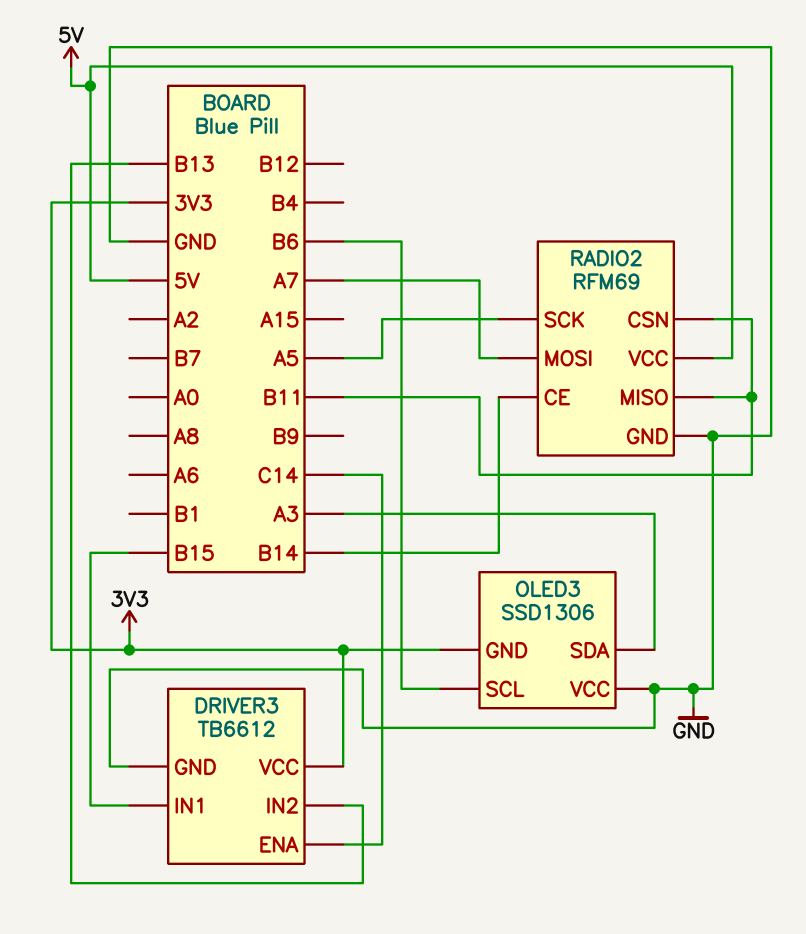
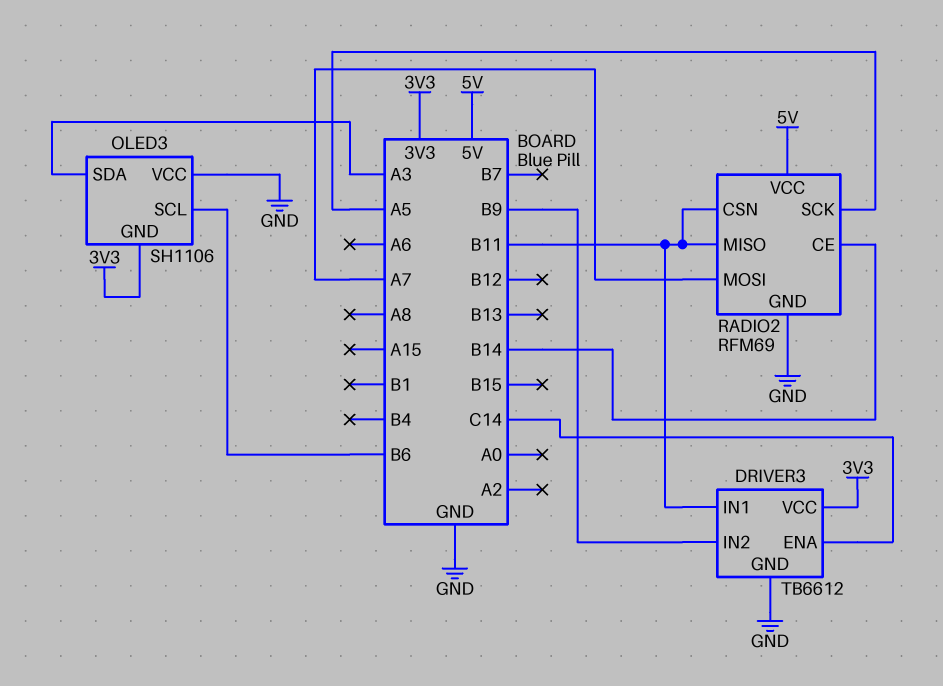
DRIVER3 pin IN1: B15 -> B11
DRIVER3 pin IN2: B13 -> B9
OLED3: SSD1306 -> SH1106

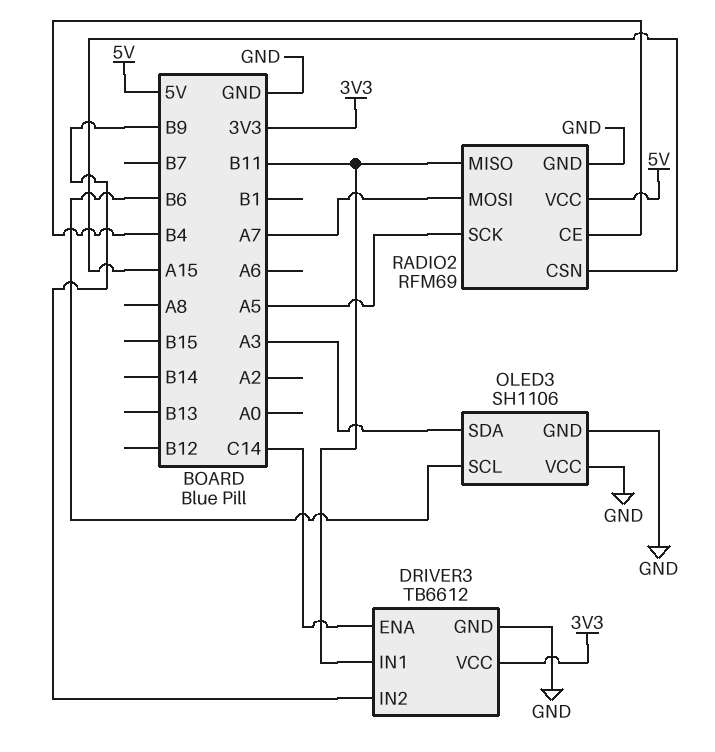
OLED3 pin GND: 3V3 -> GND
RADIO2 pin CE: B14 -> B4
RADIO2 pin CSN: B11 -> A15

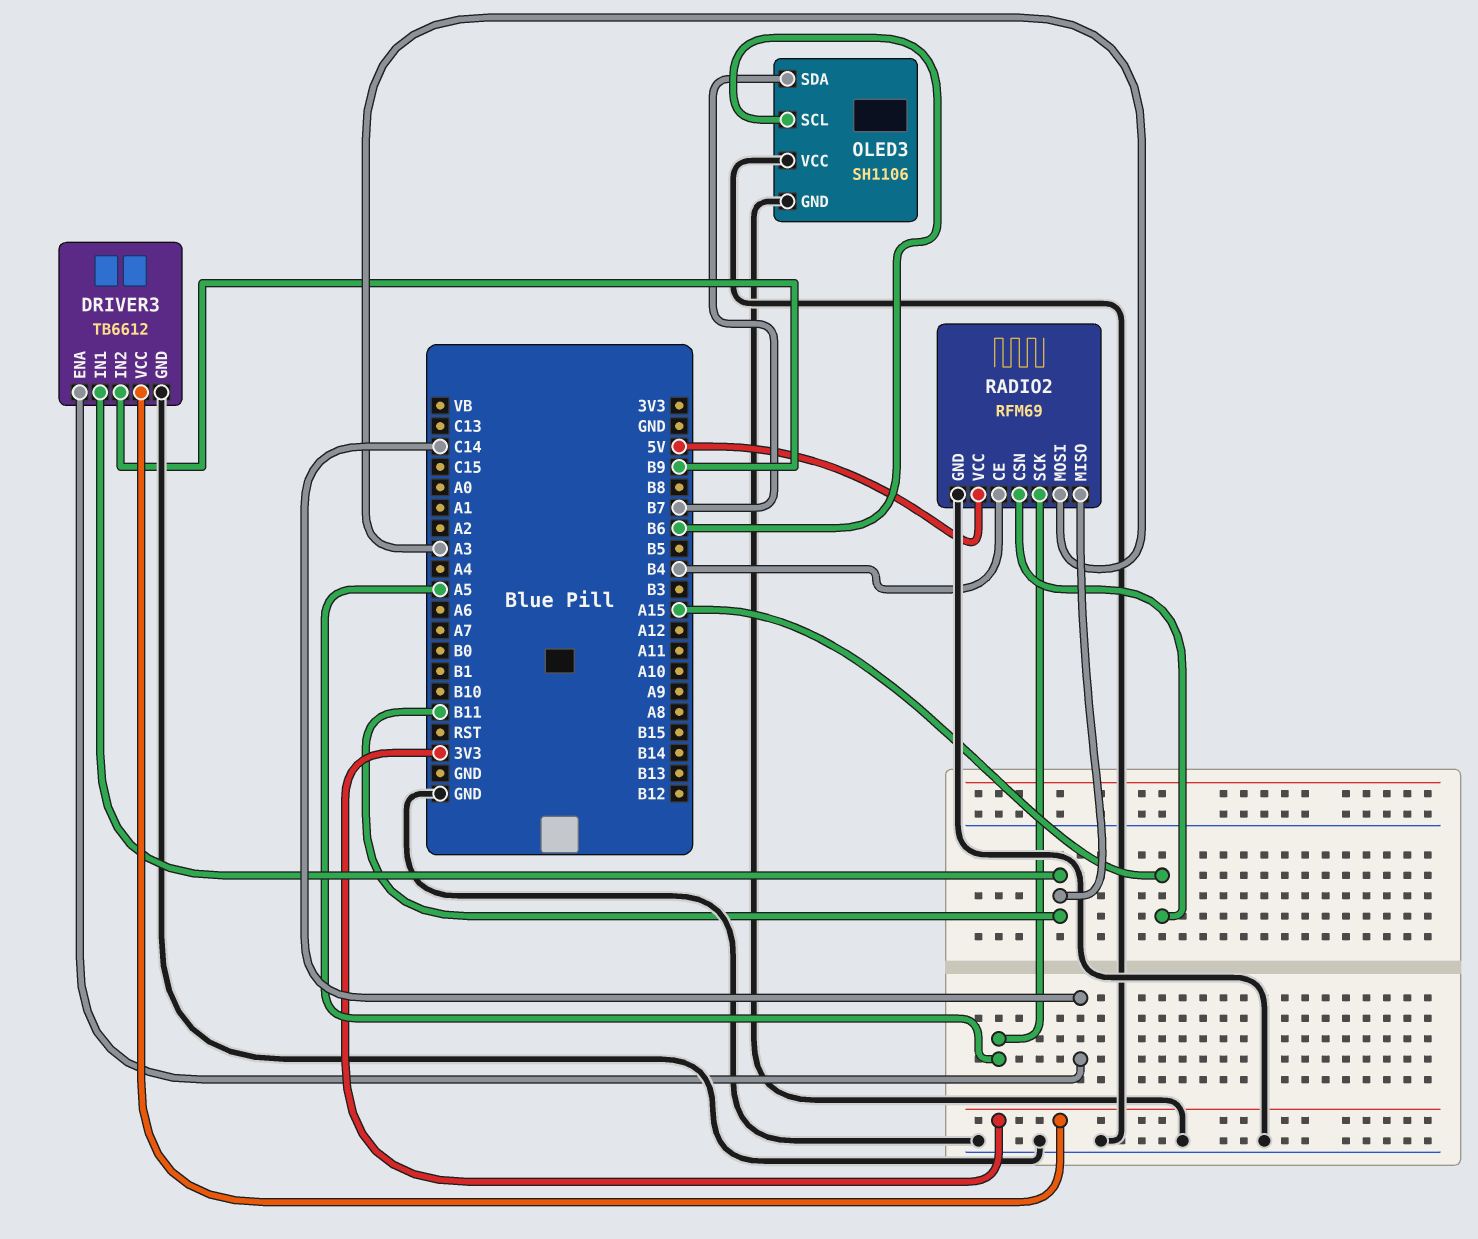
OLED3 pin SDA: A3 -> B7
RADIO2 pin MOSI: A7 -> A3

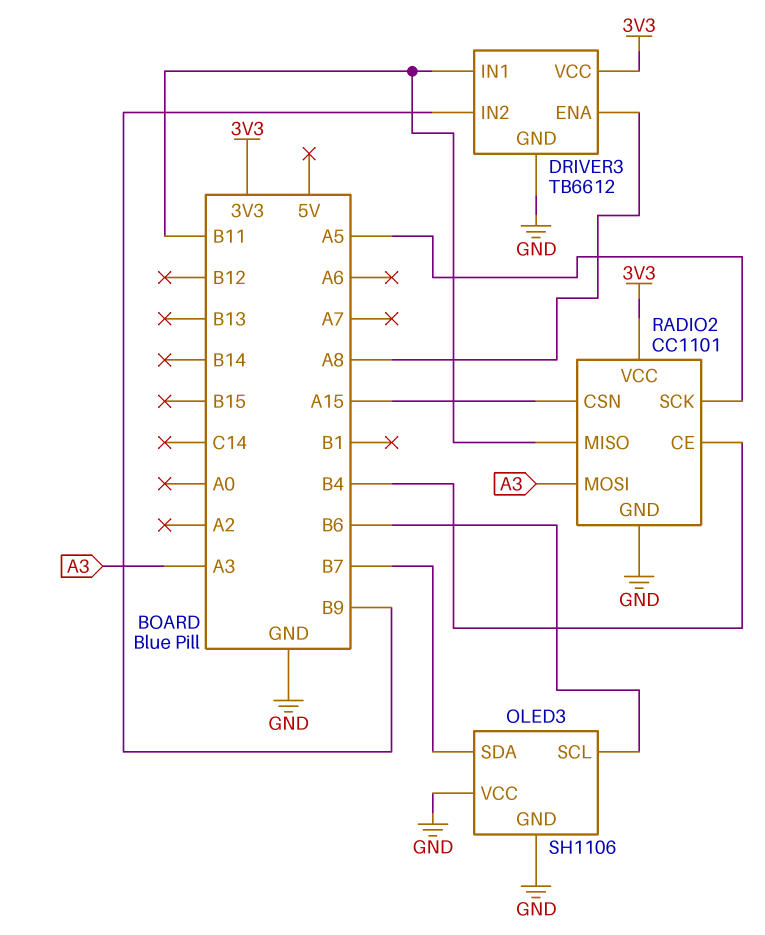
DRIVER3 pin ENA: C14 -> A8
RADIO2: RFM69 -> CC1101
RADIO2 pin VCC: 5V -> 3V3

